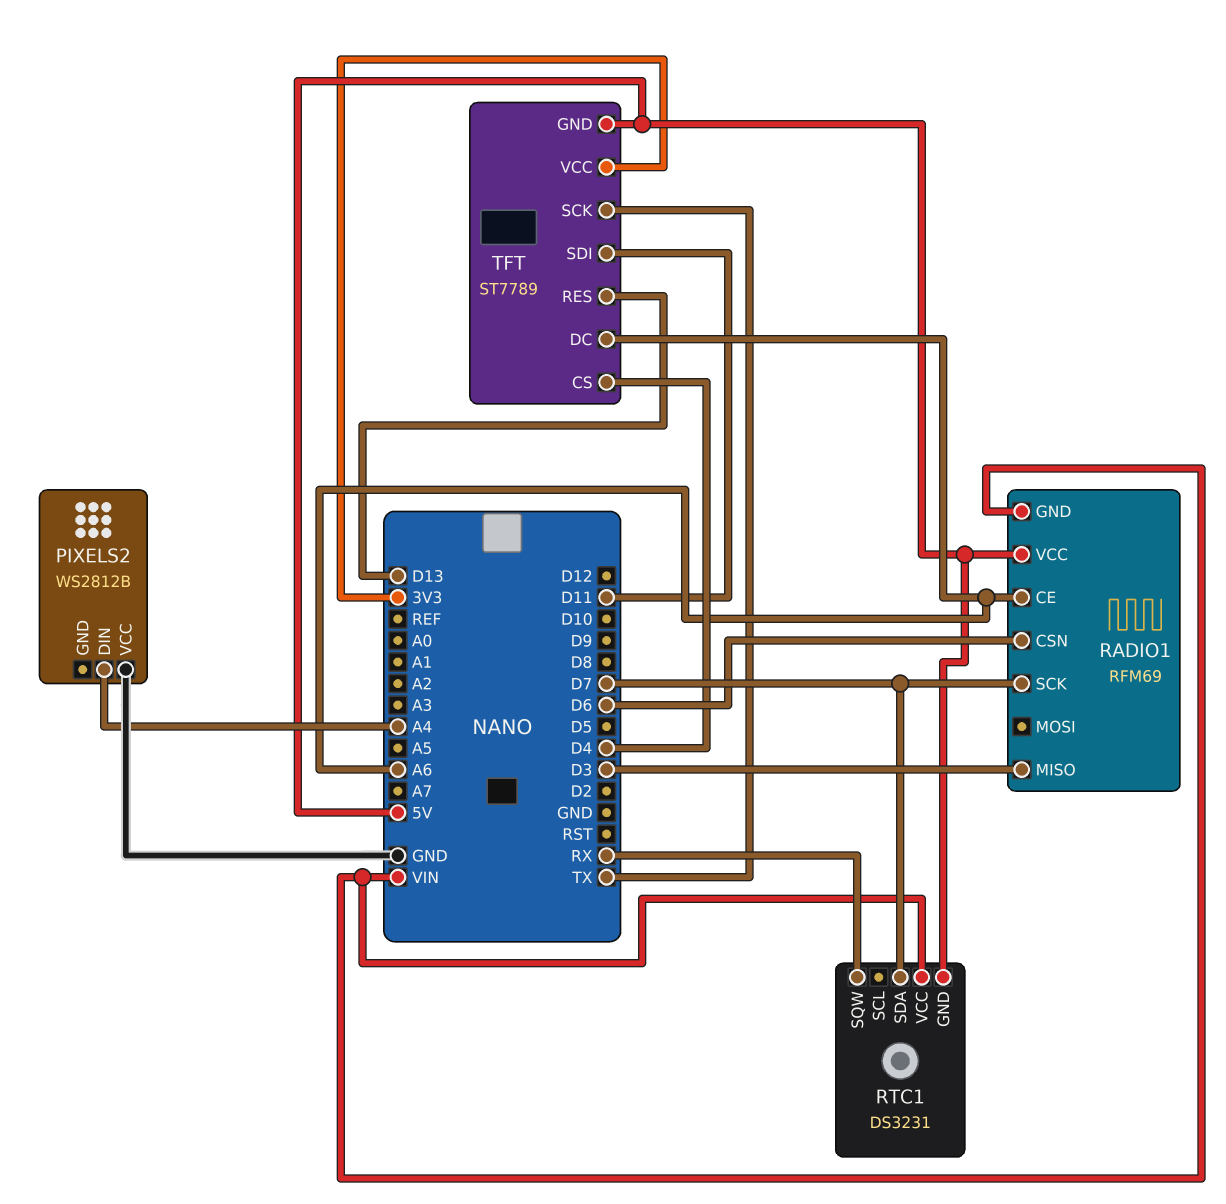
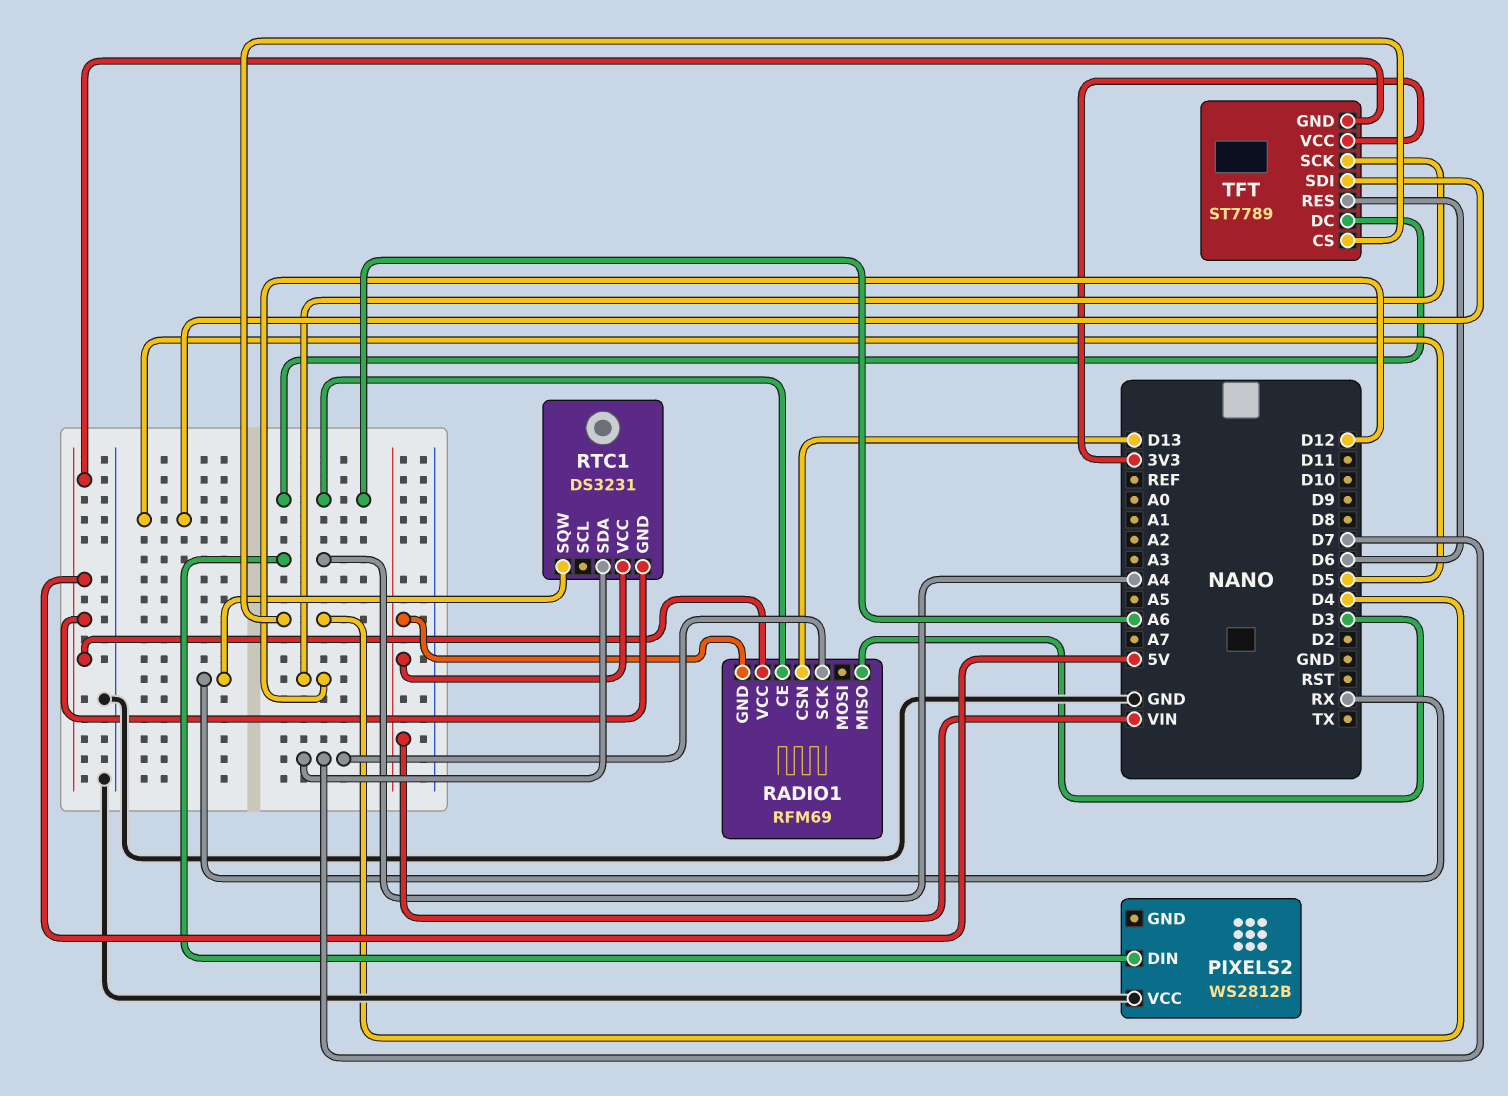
RADIO1 pin CSN: D6 -> D13
TFT pin RES: D13 -> D6
TFT pin SCK: TX -> D12
TFT pin SDI: D11 -> D5

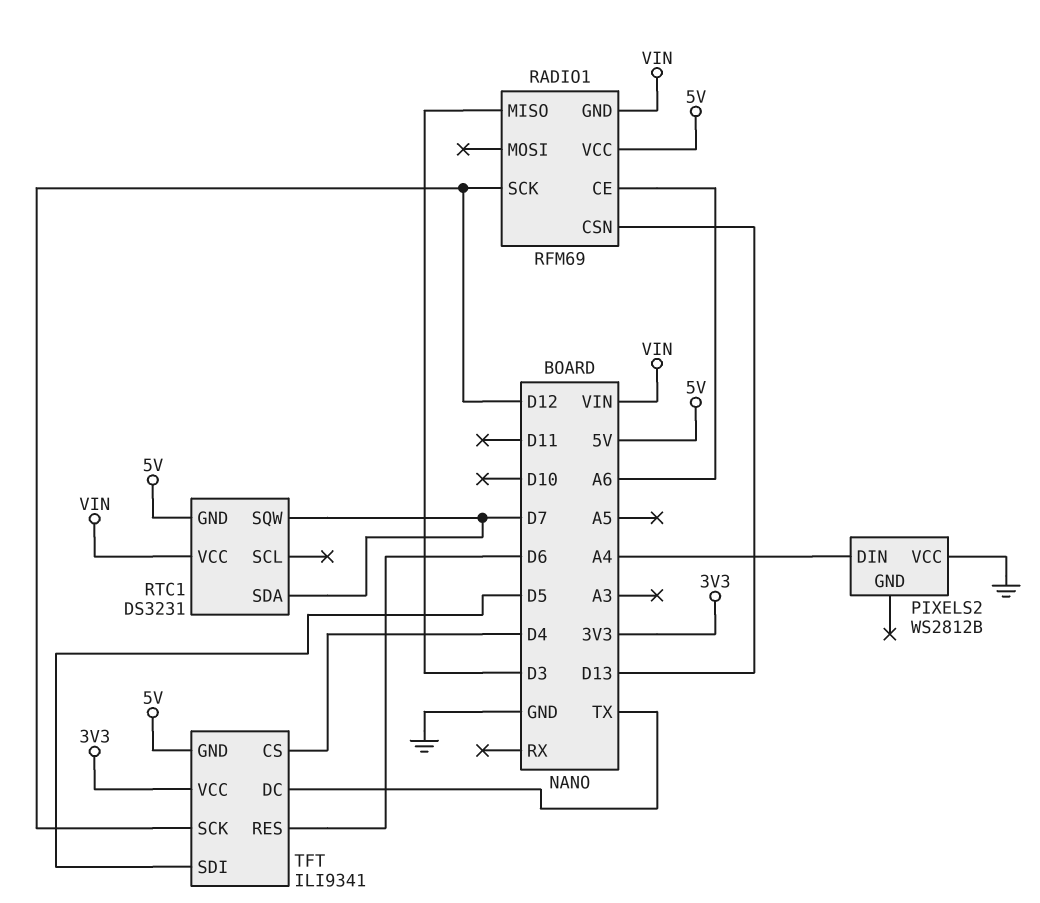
RADIO1 pin SCK: D7 -> D12
RTC1 pin SQW: RX -> D7
TFT: ST7789 -> ILI9341
TFT pin DC: A6 -> TX

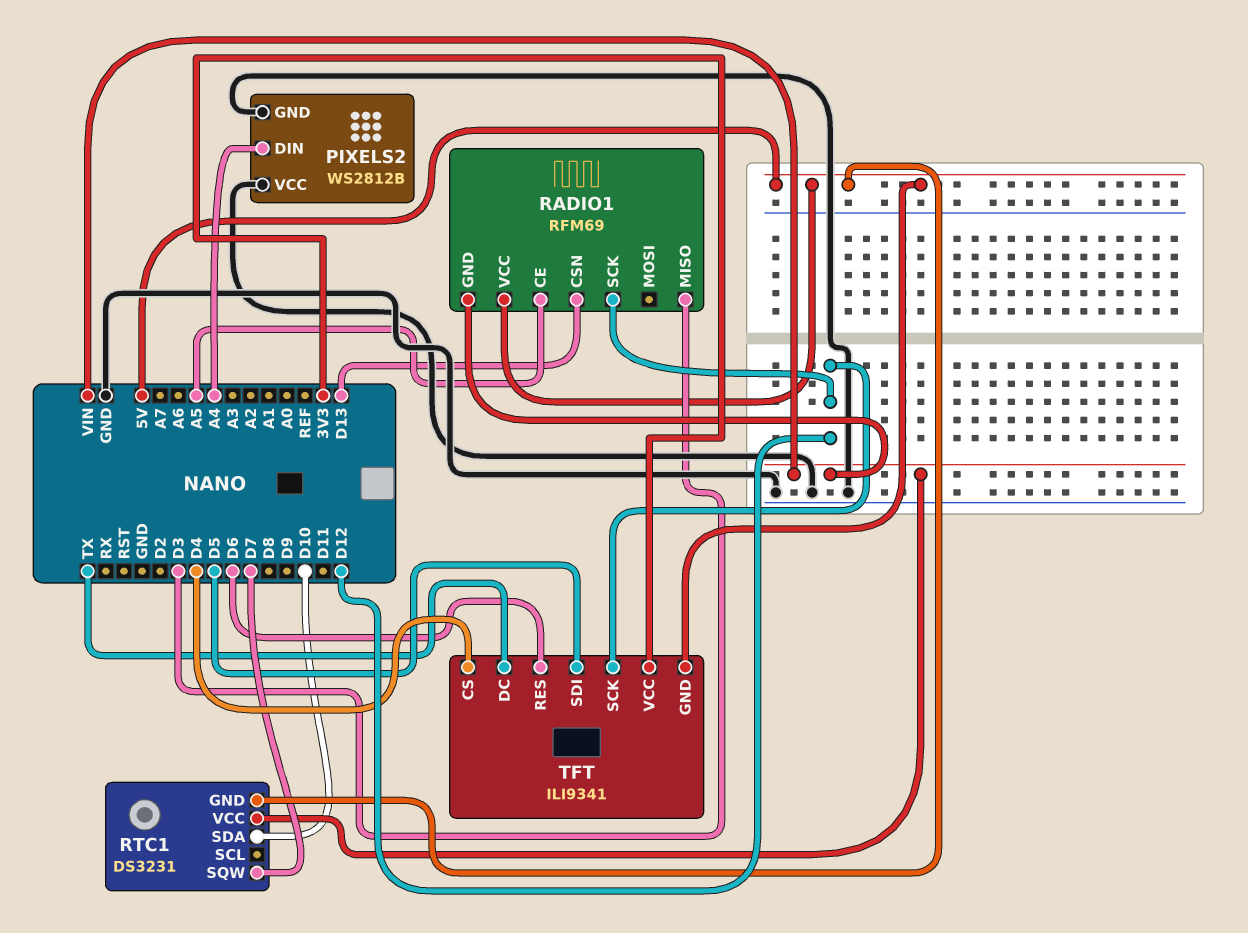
PIXELS2 pin GND: none -> GND
RADIO1 pin CE: A6 -> A5
RTC1 pin SDA: D7 -> D10

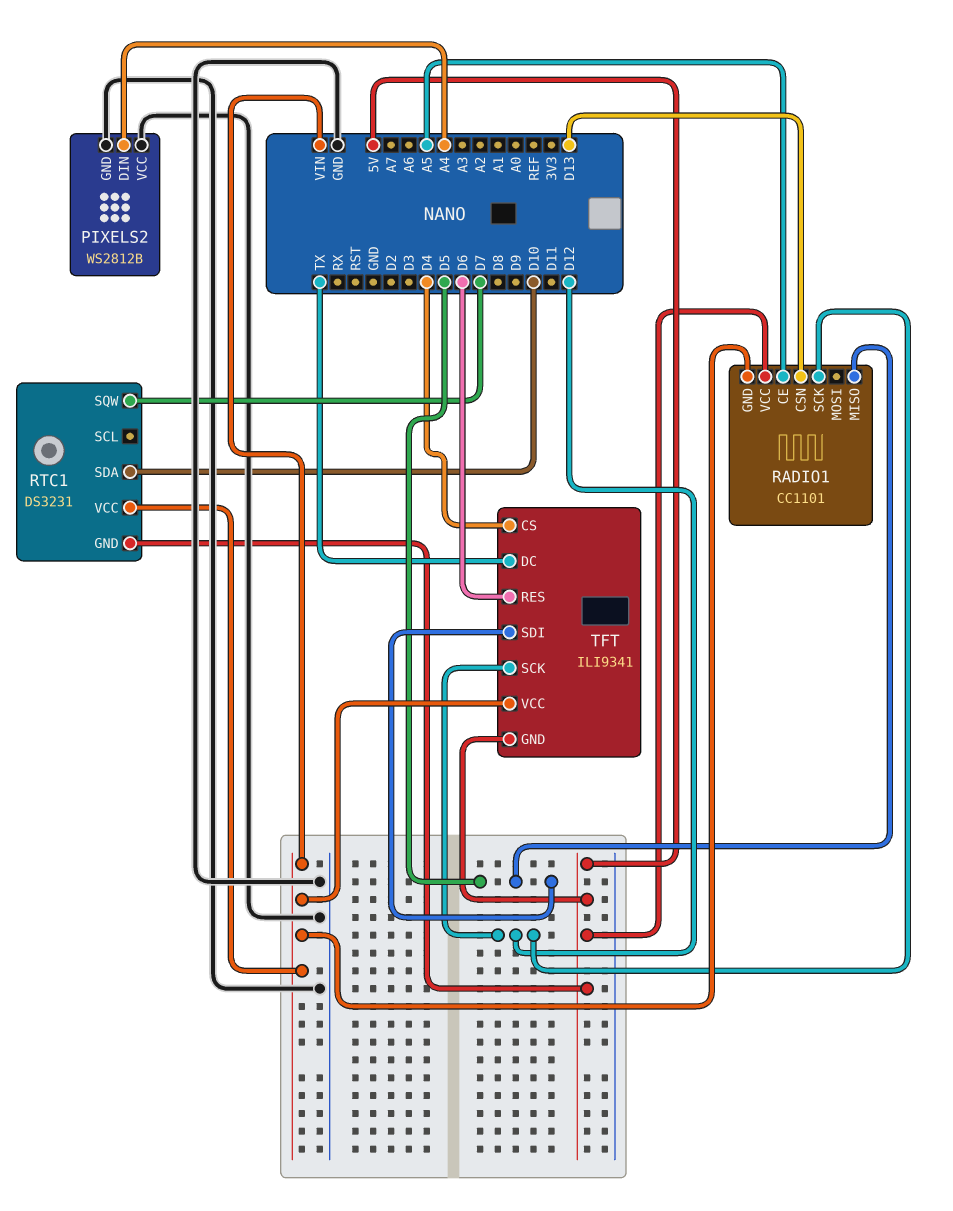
RADIO1: RFM69 -> CC1101
RADIO1 pin MISO: D3 -> D5
TFT pin VCC: 3V3 -> VIN

